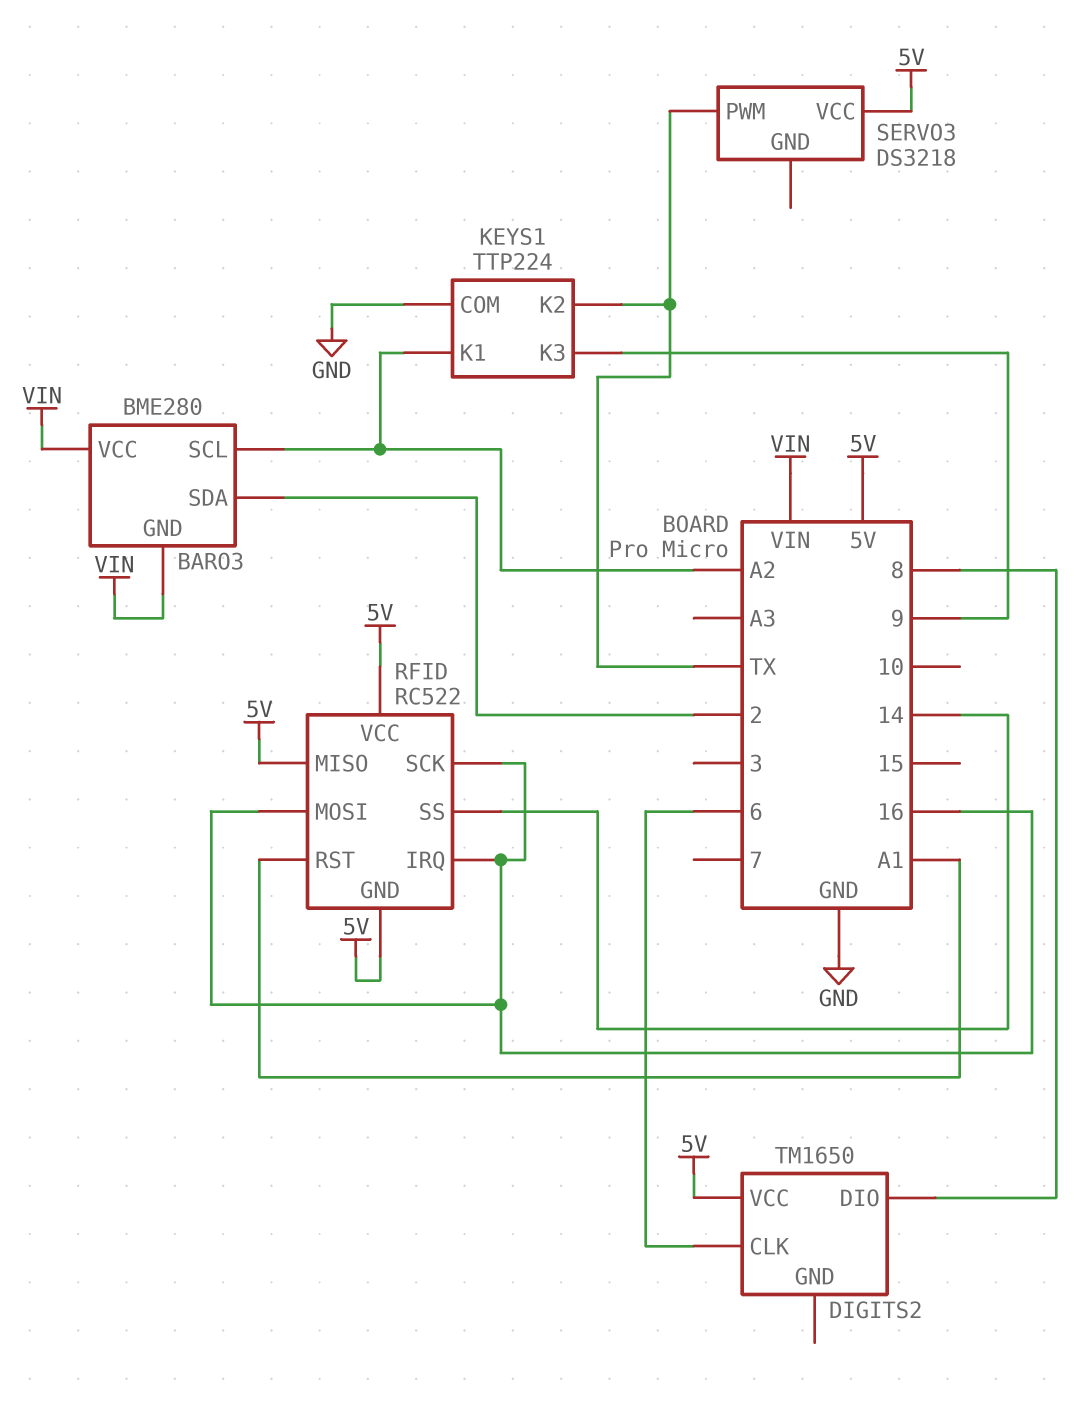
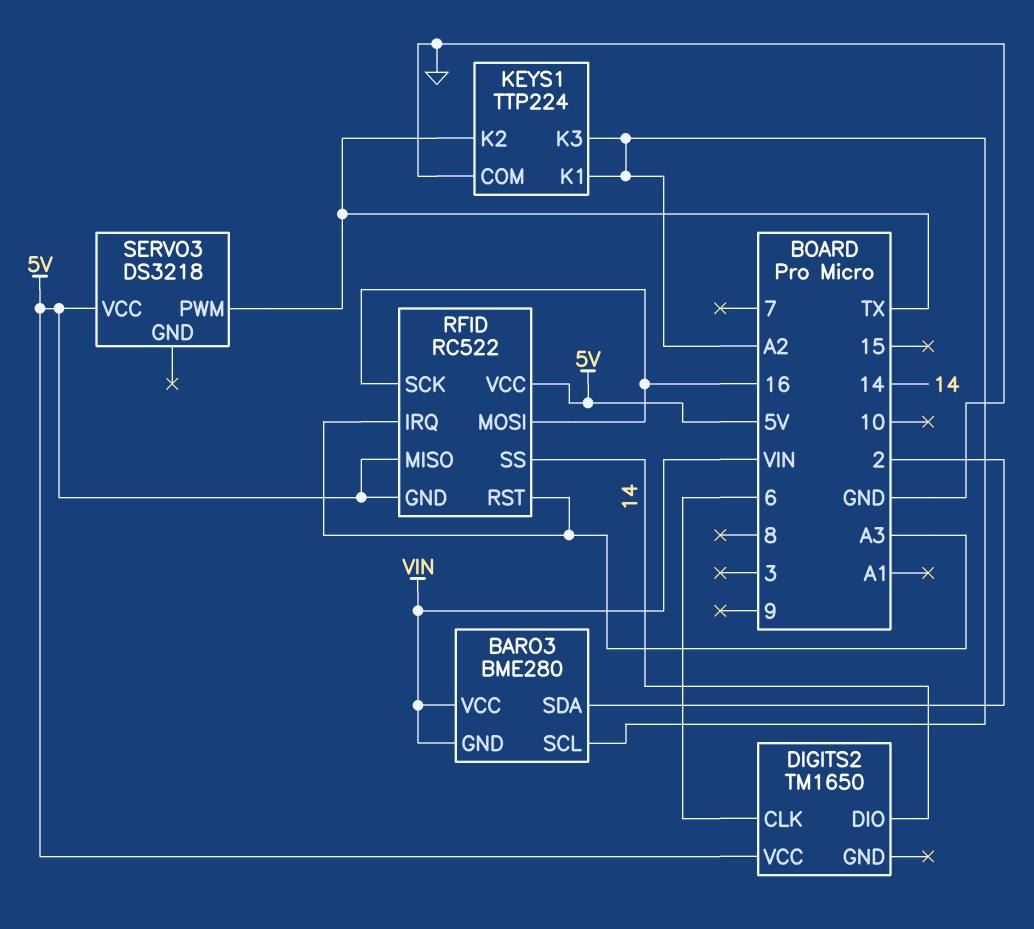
DIGITS2 pin DIO: 8 -> 14
KEYS1 pin K3: 9 -> A2
RFID pin IRQ: 16 -> A3
RFID pin RST: A1 -> A3

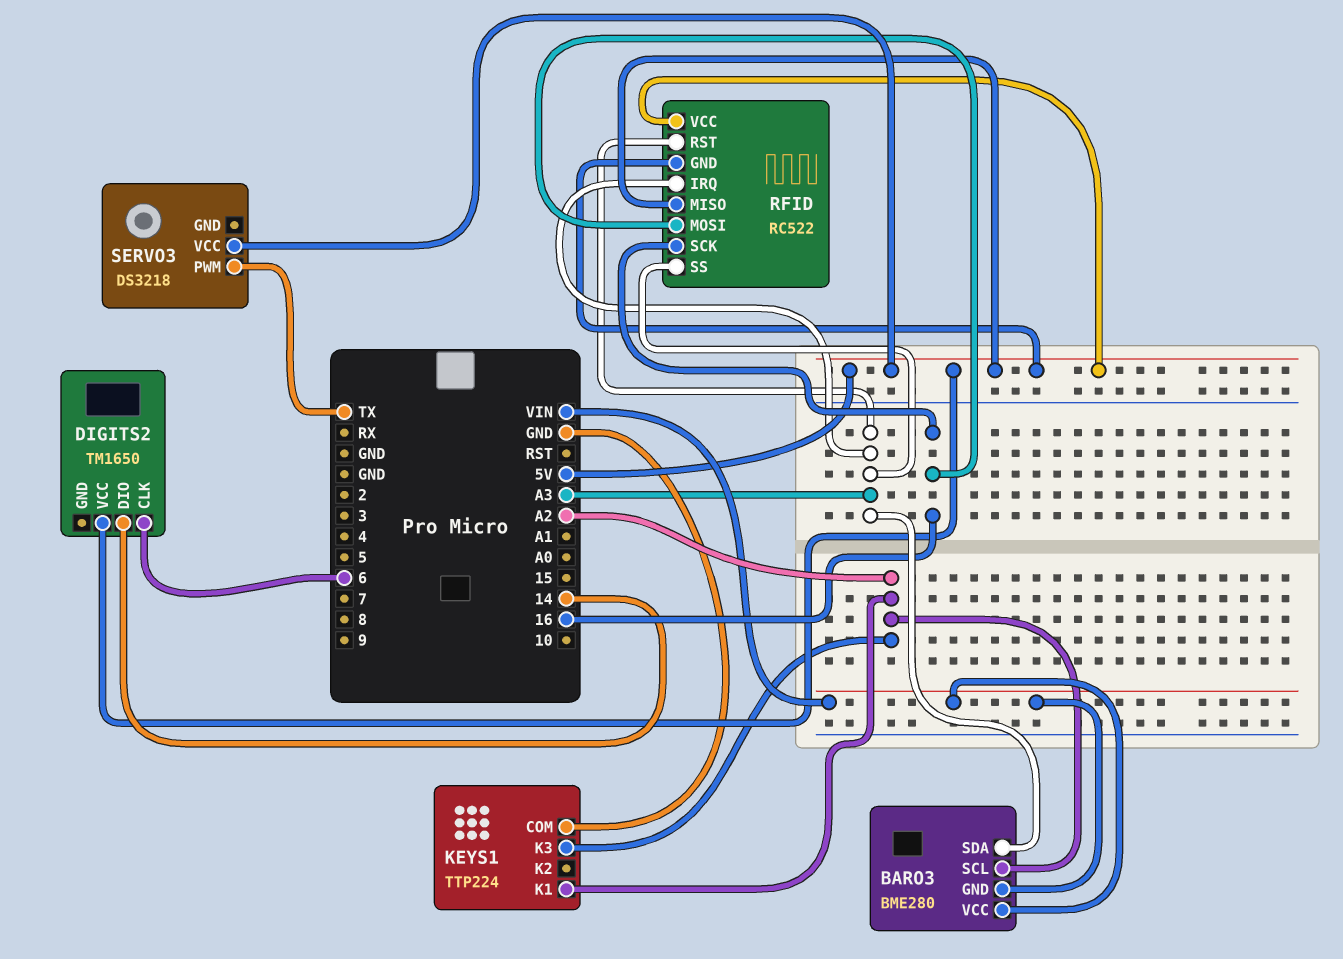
BARO3 pin SDA: 2 -> A3
KEYS1 pin K2: TX -> none
RFID pin SS: 14 -> A3

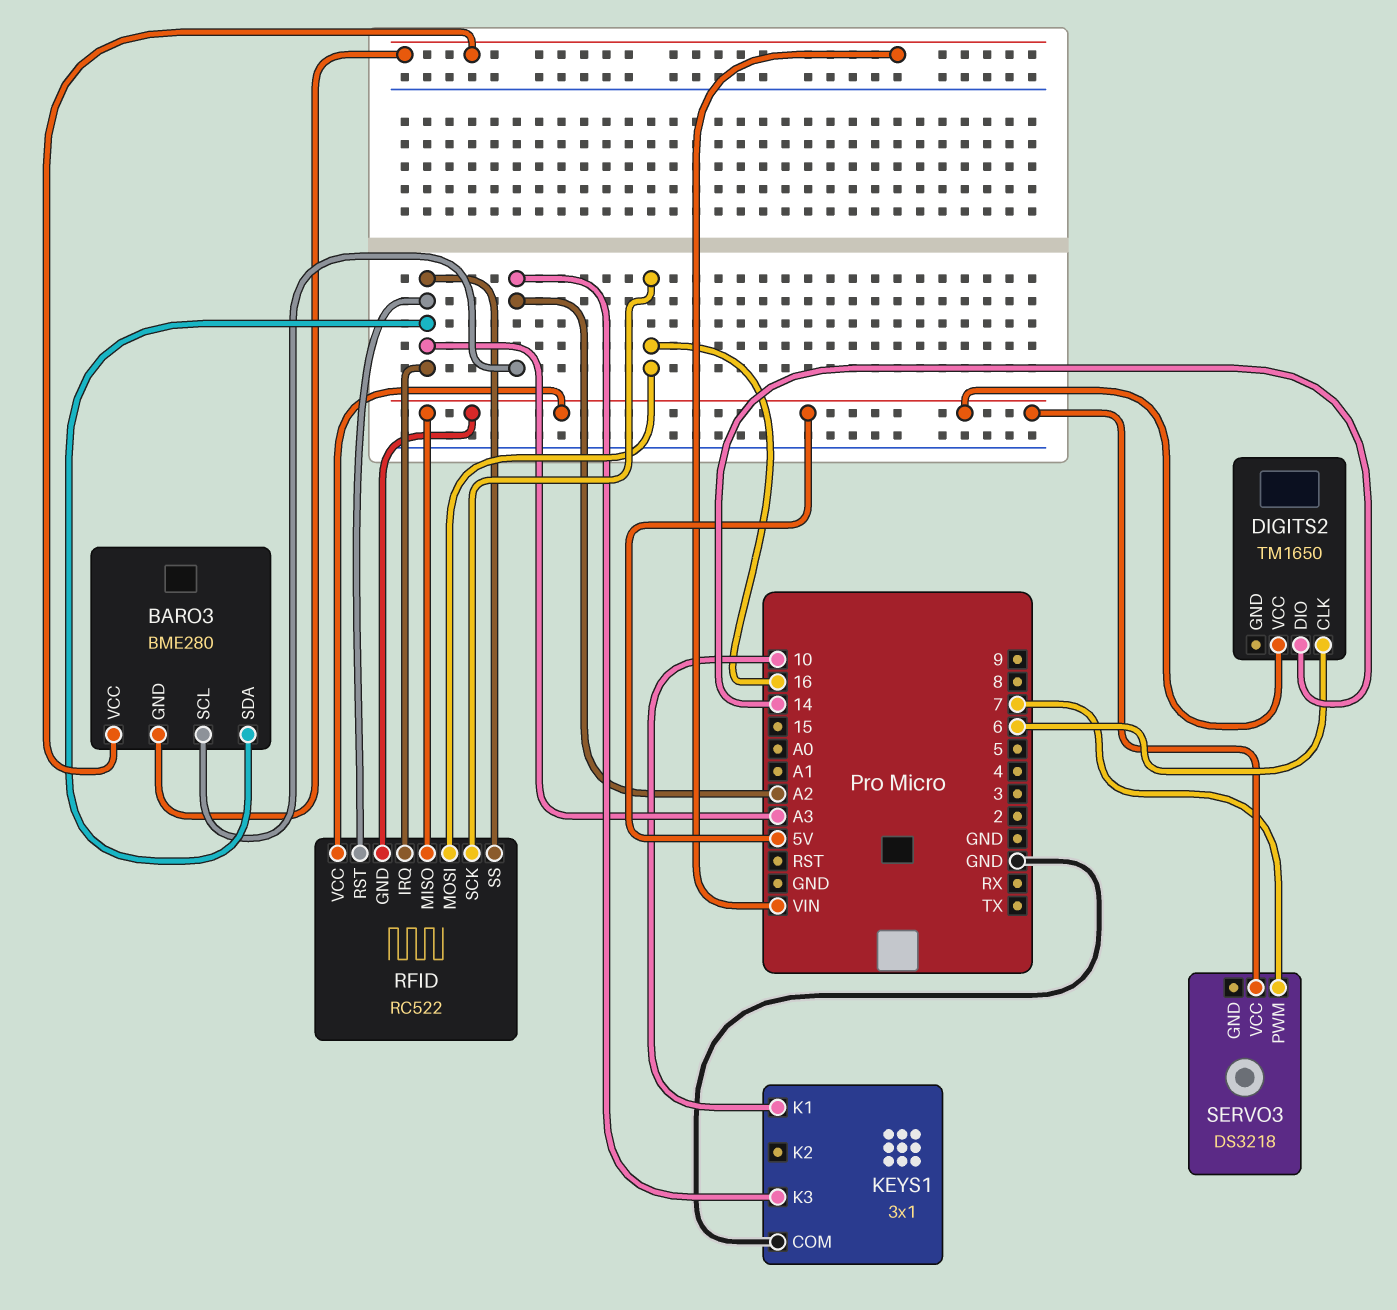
KEYS1: TTP224 -> 3x1
KEYS1 pin K1: A2 -> 10
SERVO3 pin PWM: TX -> 7

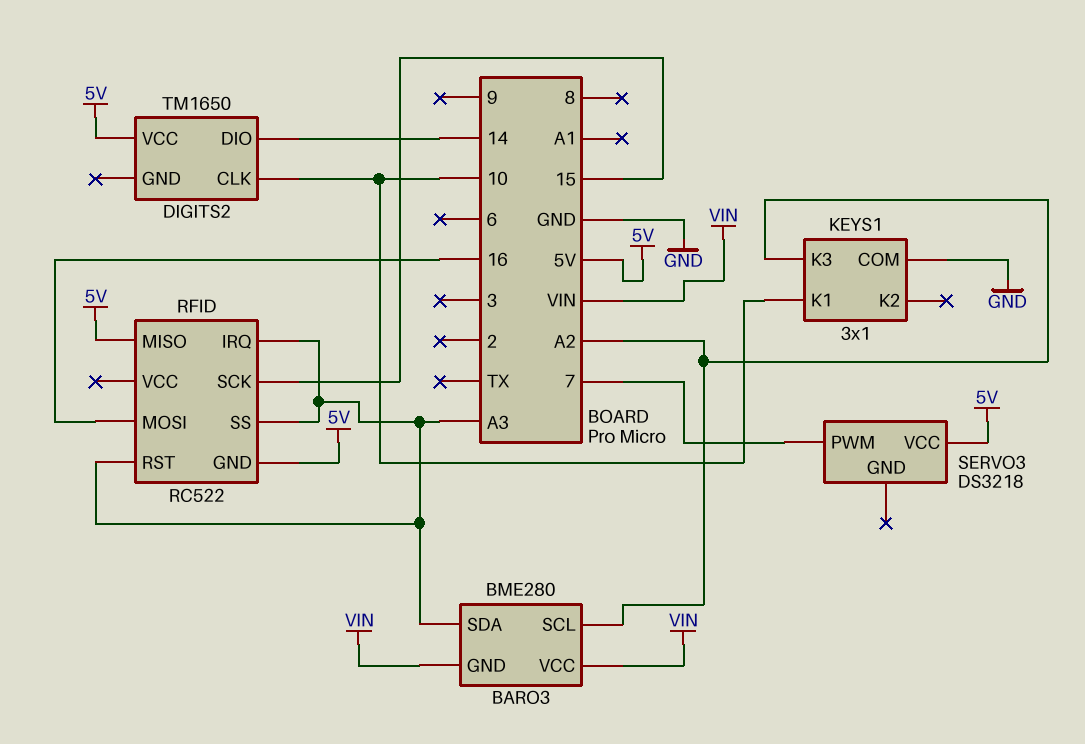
DIGITS2 pin CLK: 6 -> 10
RFID pin SCK: 16 -> 15
RFID pin VCC: 5V -> none

